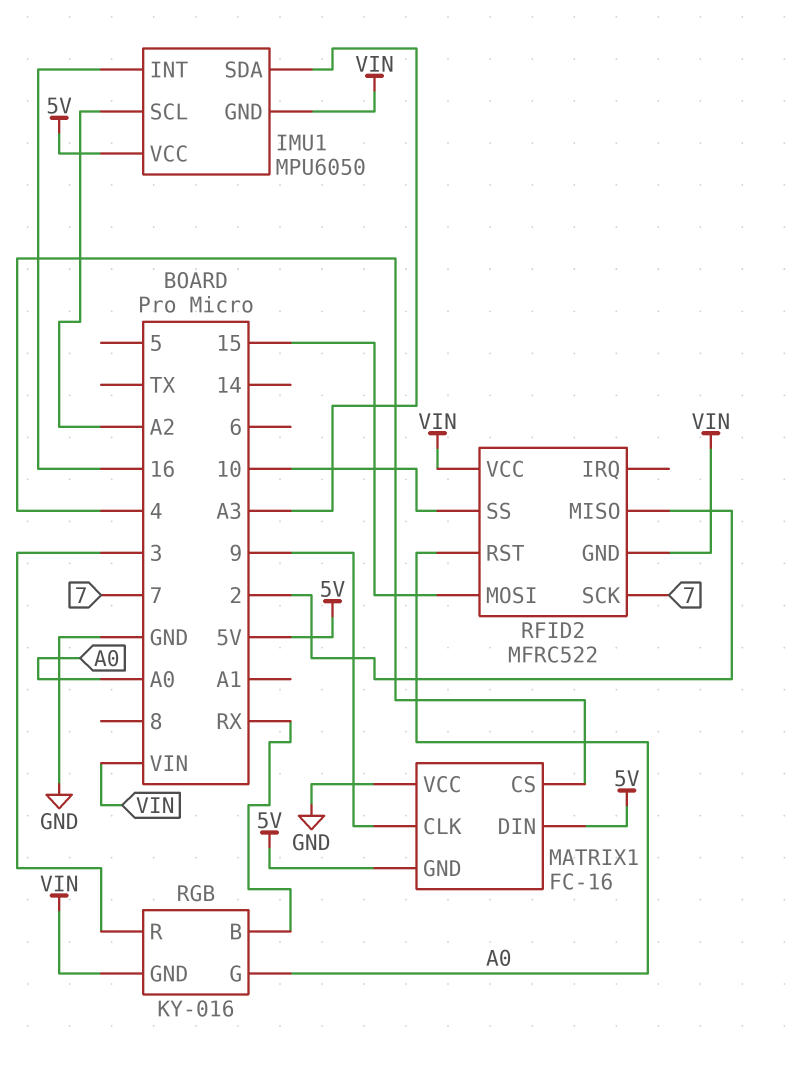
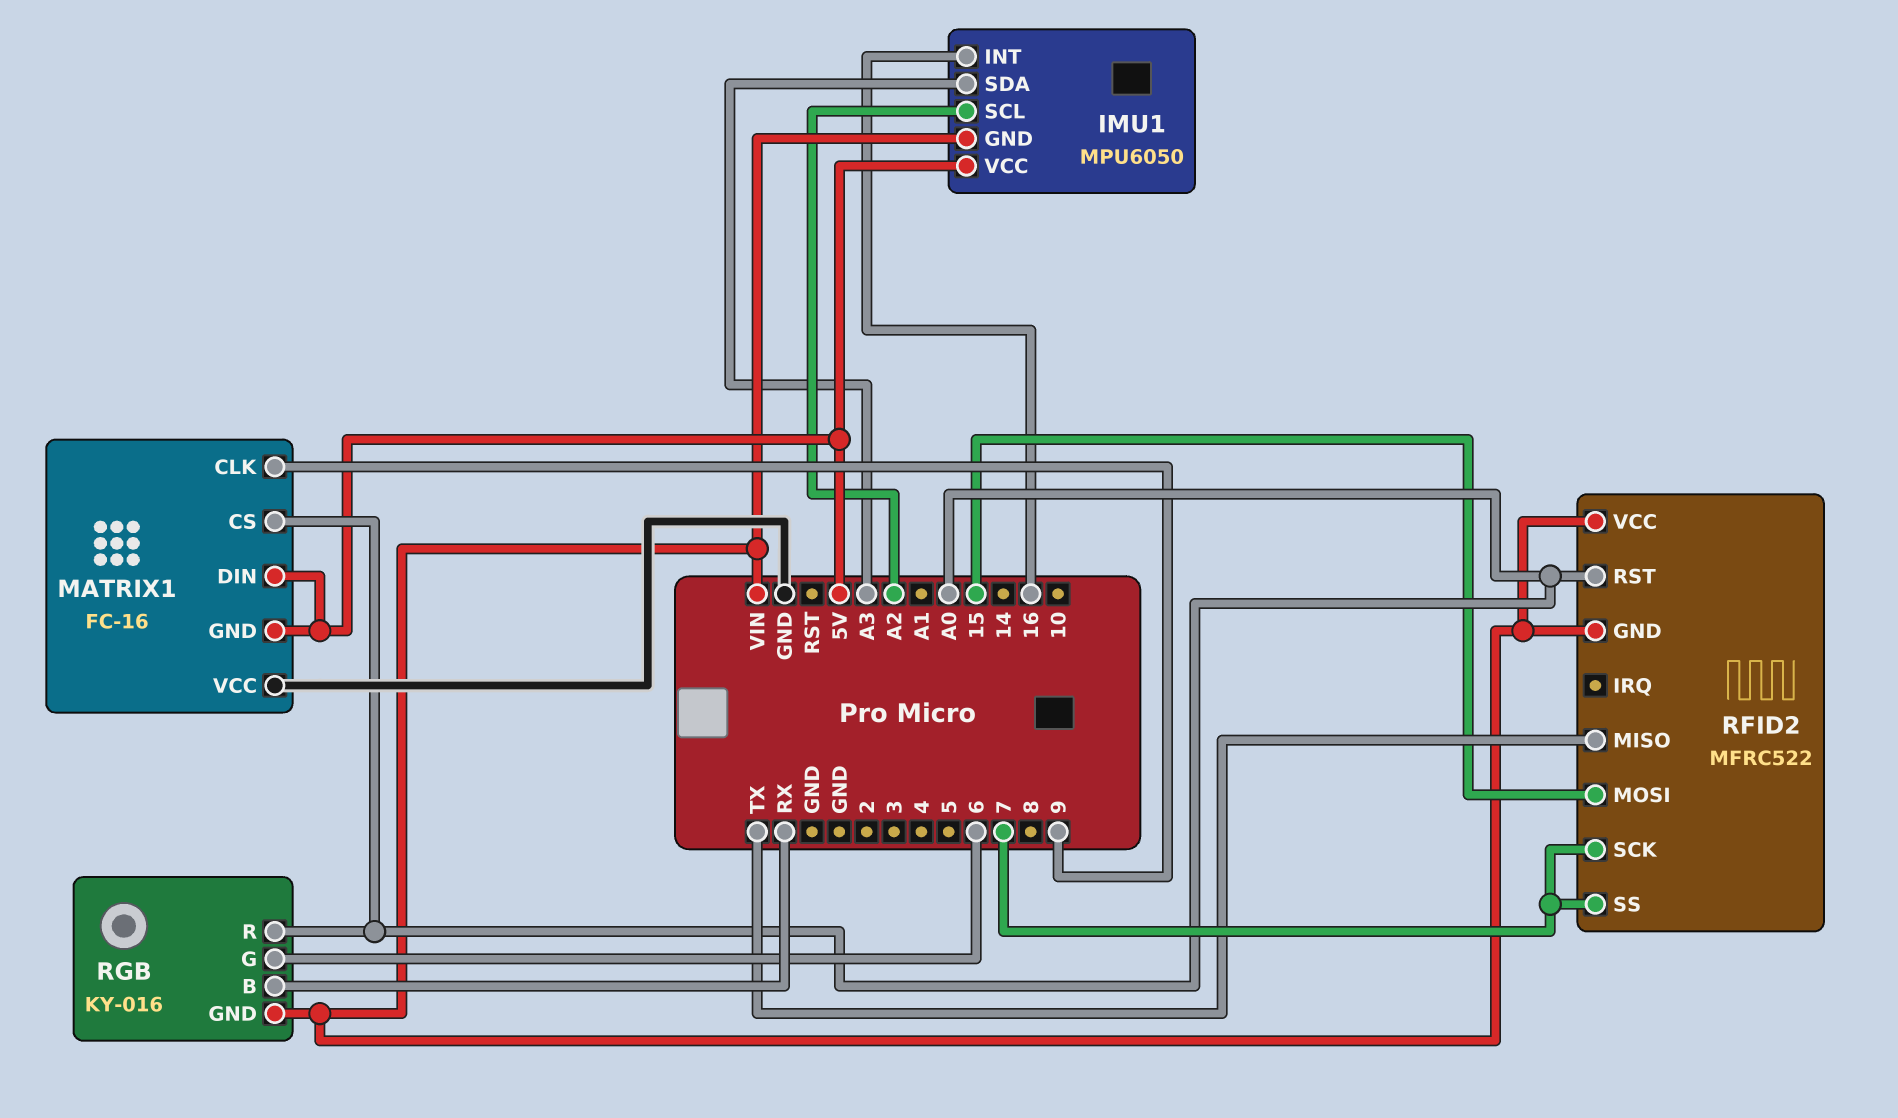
MATRIX1 pin CS: 4 -> A0
RFID2 pin MISO: 2 -> TX
RFID2 pin SS: 10 -> 7
RGB pin G: A0 -> 6
RGB pin R: 3 -> A0

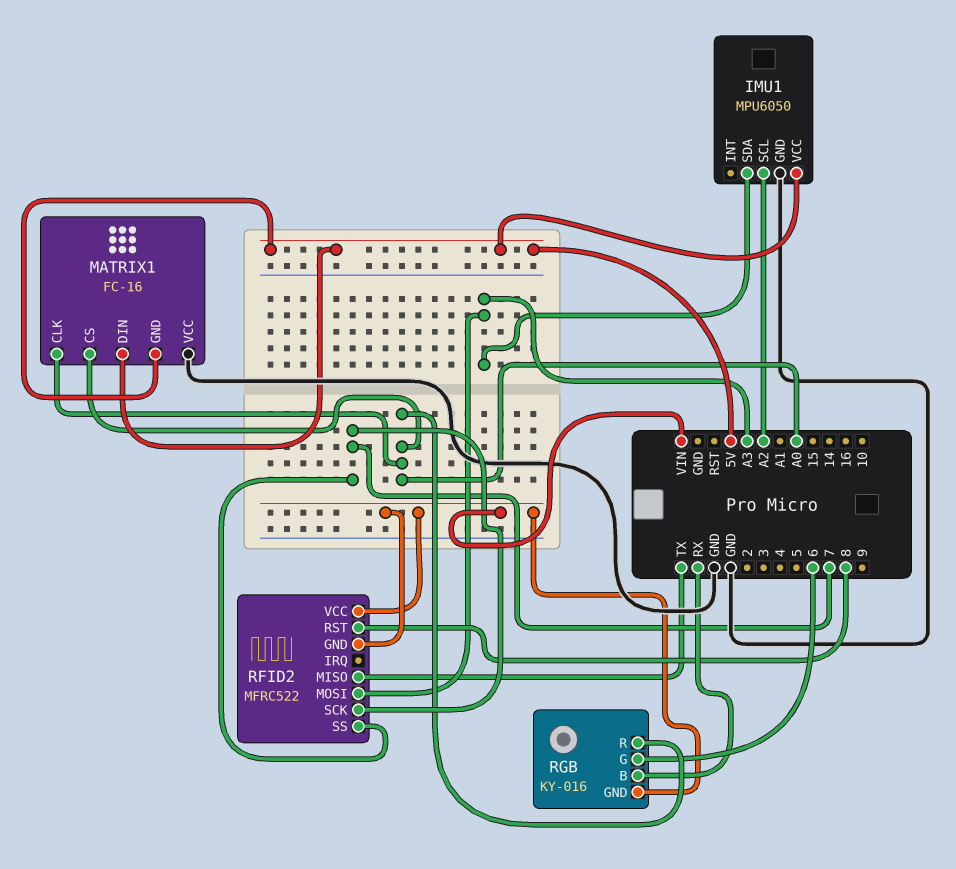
IMU1 pin GND: VIN -> GND
IMU1 pin INT: 16 -> none
MATRIX1 pin CLK: 9 -> A0
RFID2 pin MOSI: 15 -> A3
RFID2 pin RST: A0 -> 8

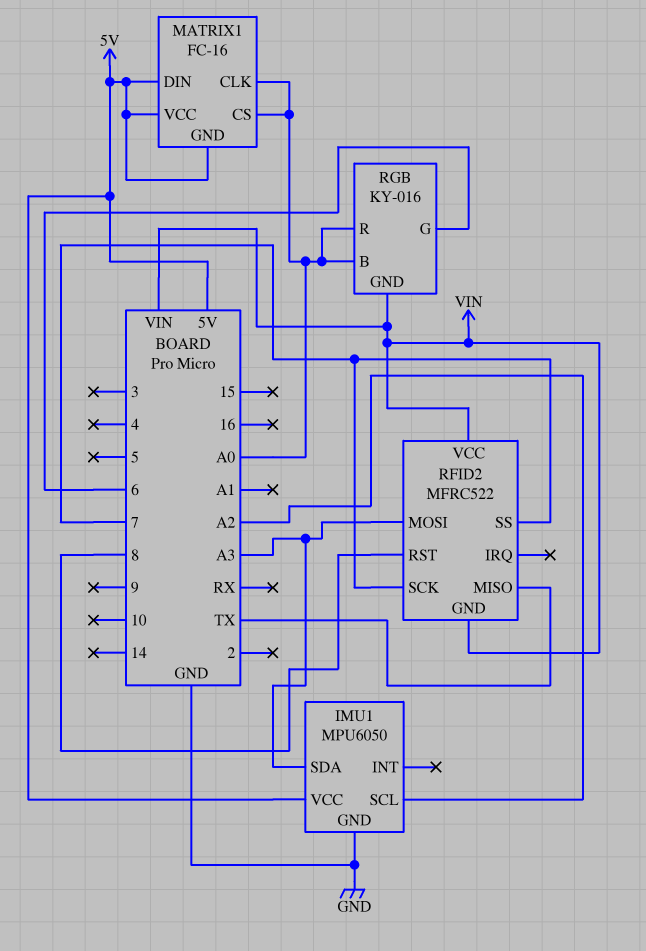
MATRIX1 pin VCC: GND -> 5V
RGB pin B: RX -> A0

